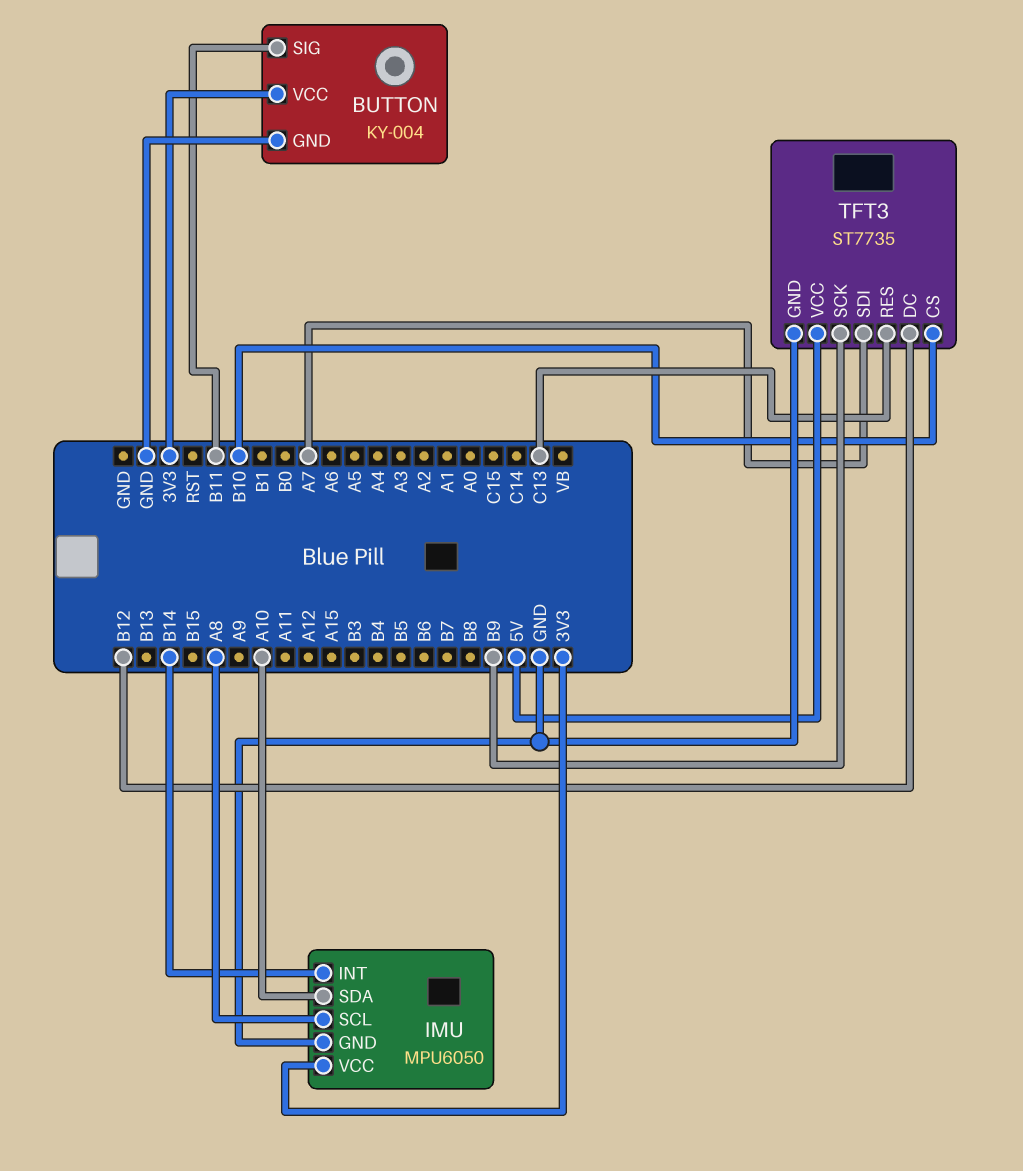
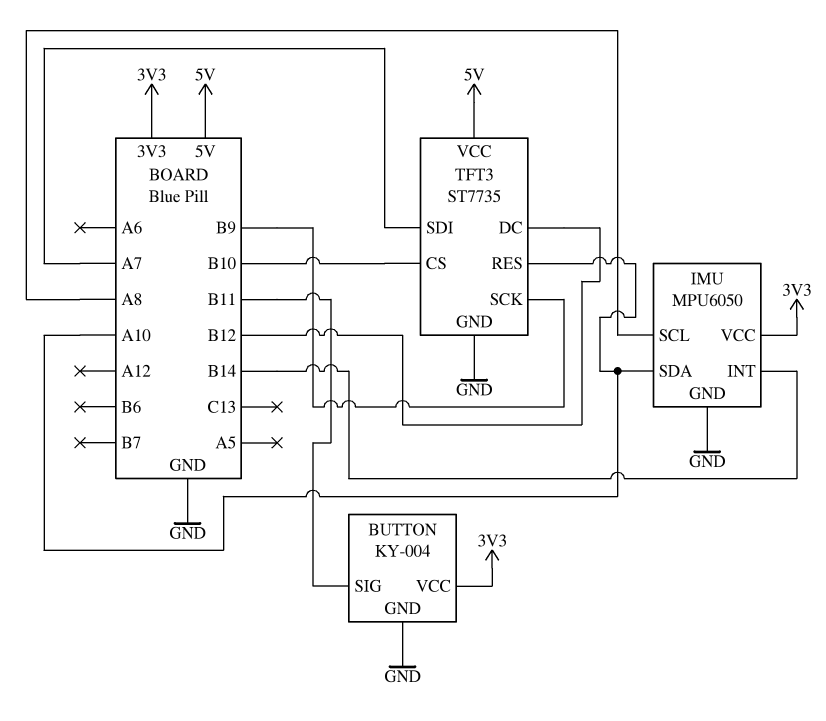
TFT3 pin RES: C13 -> A10

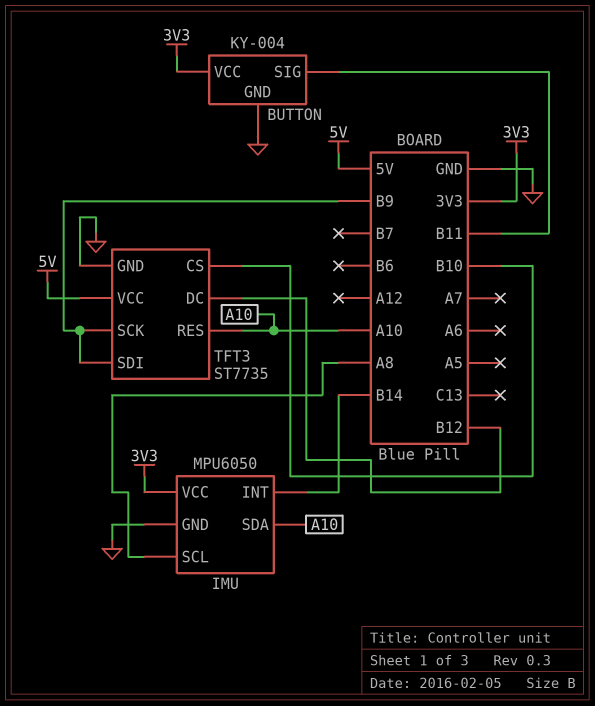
TFT3 pin SDI: A7 -> B9

